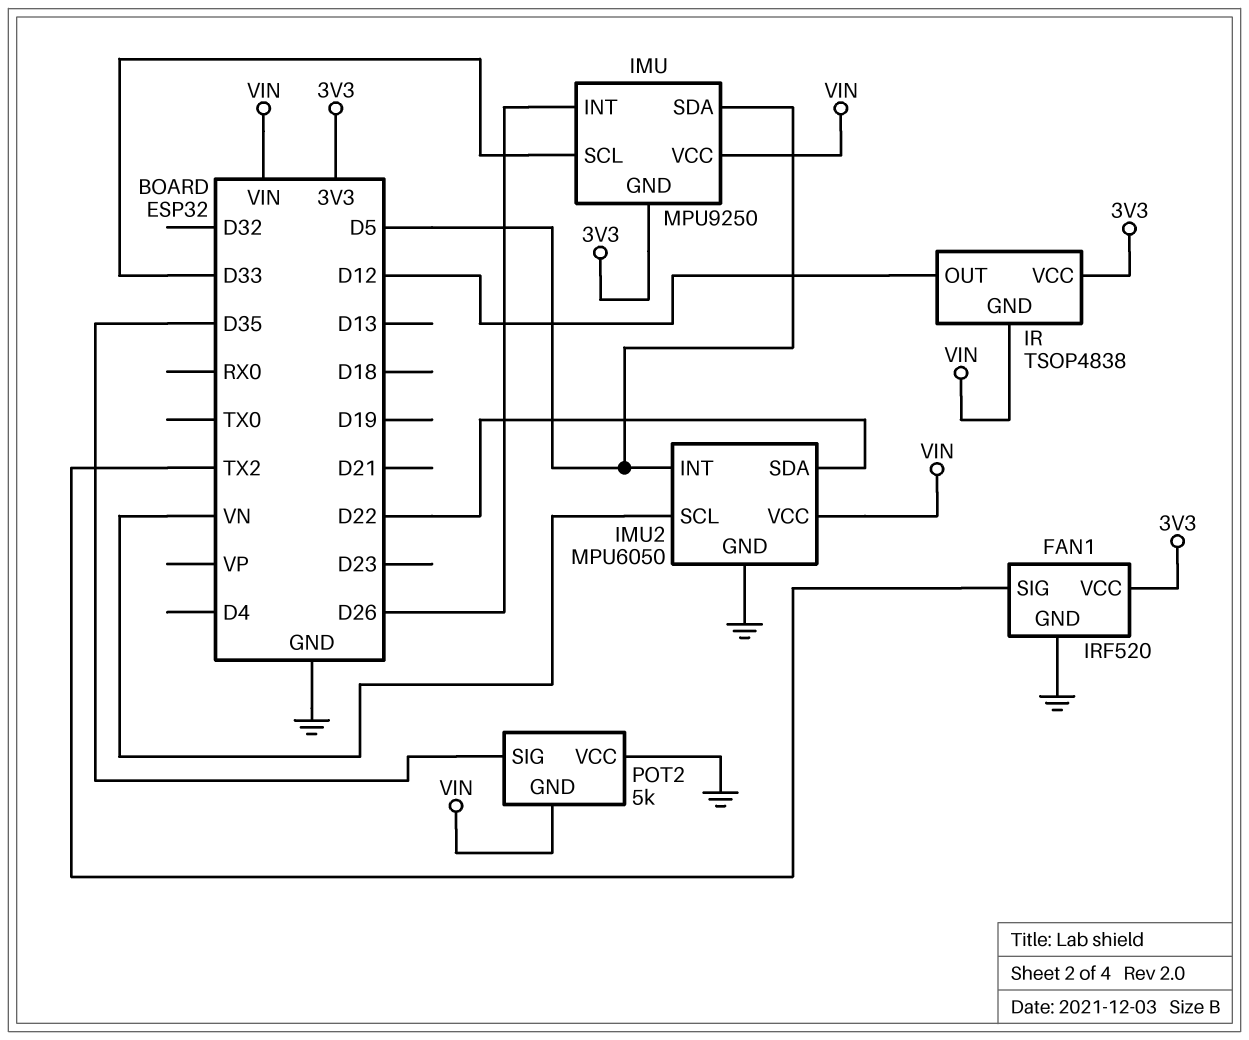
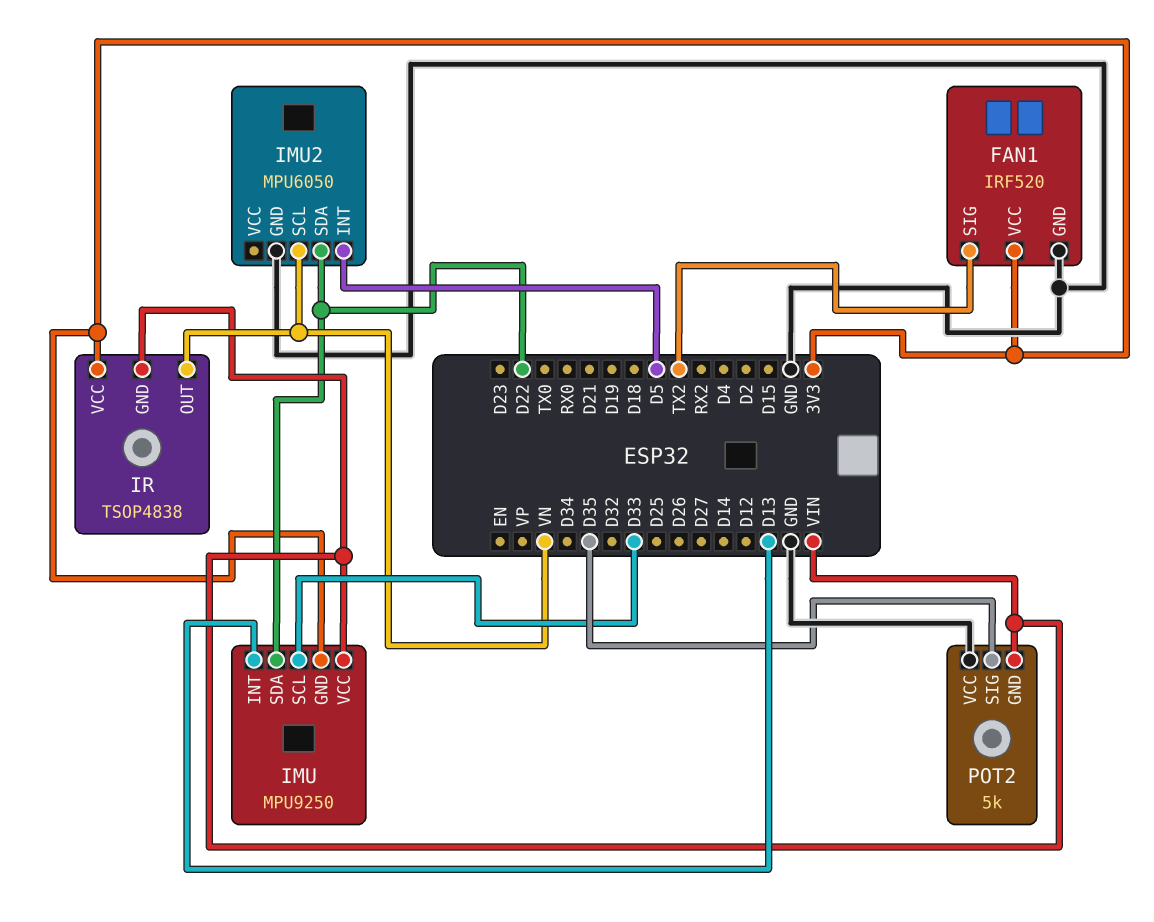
IMU pin INT: D26 -> D13
IMU pin SDA: D5 -> D22
IMU2 pin VCC: VIN -> none
IR pin OUT: D12 -> VN

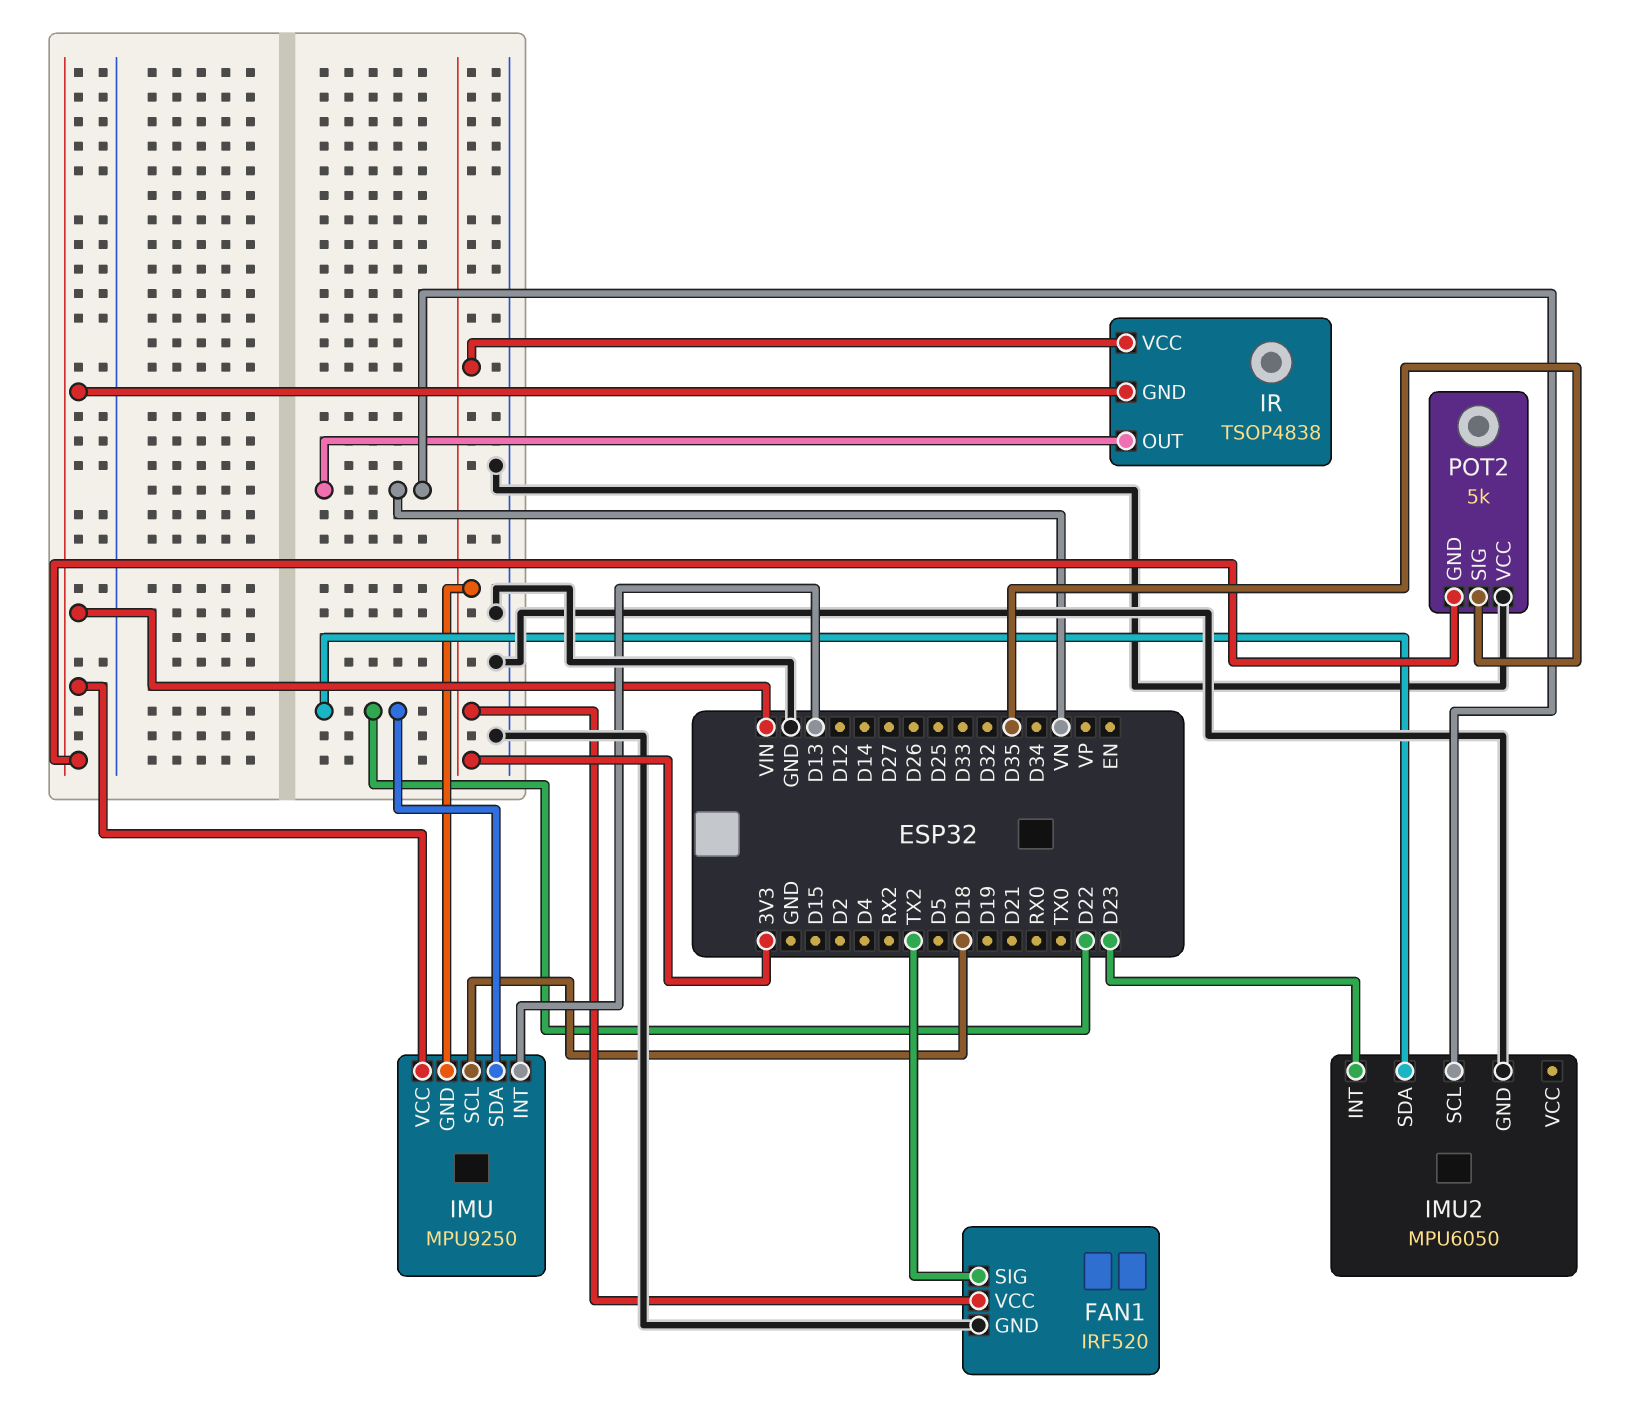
IMU pin SCL: D33 -> D18
IMU2 pin INT: D5 -> D23

